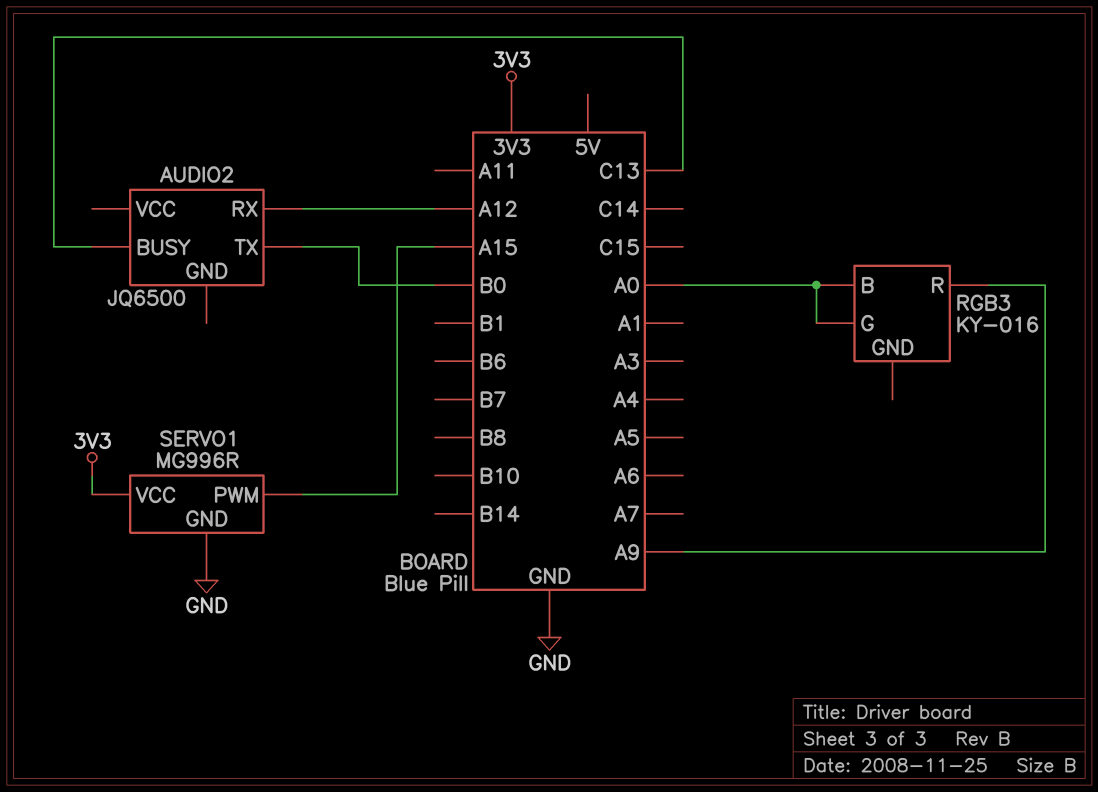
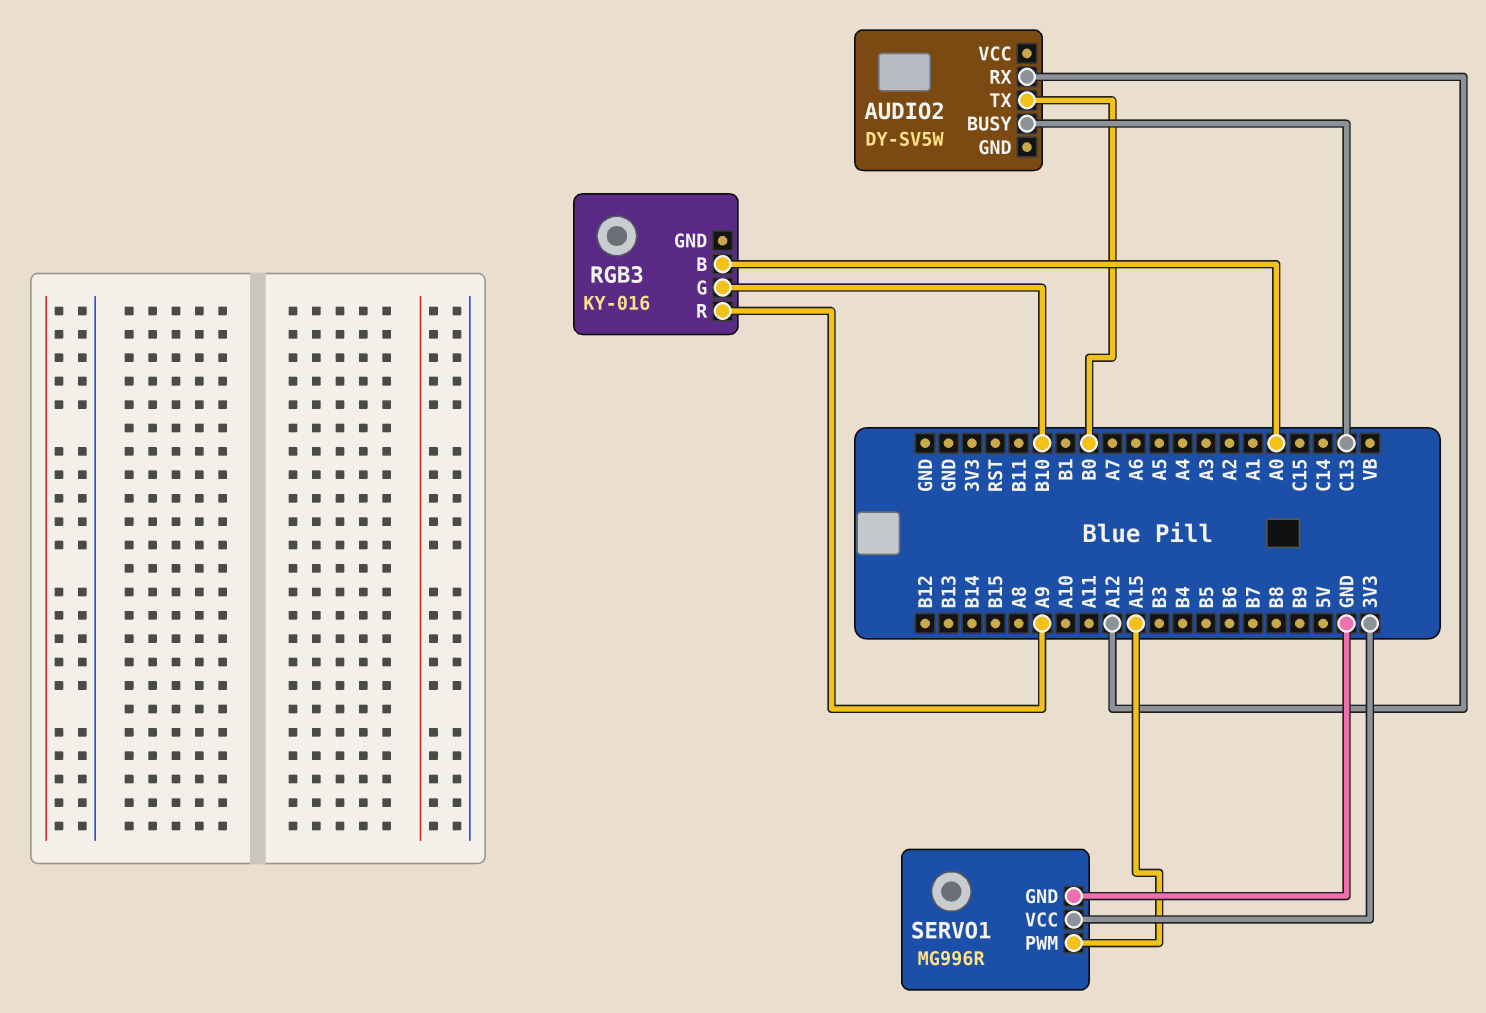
AUDIO2: JQ6500 -> DY-SV5W
RGB3 pin G: A0 -> B10

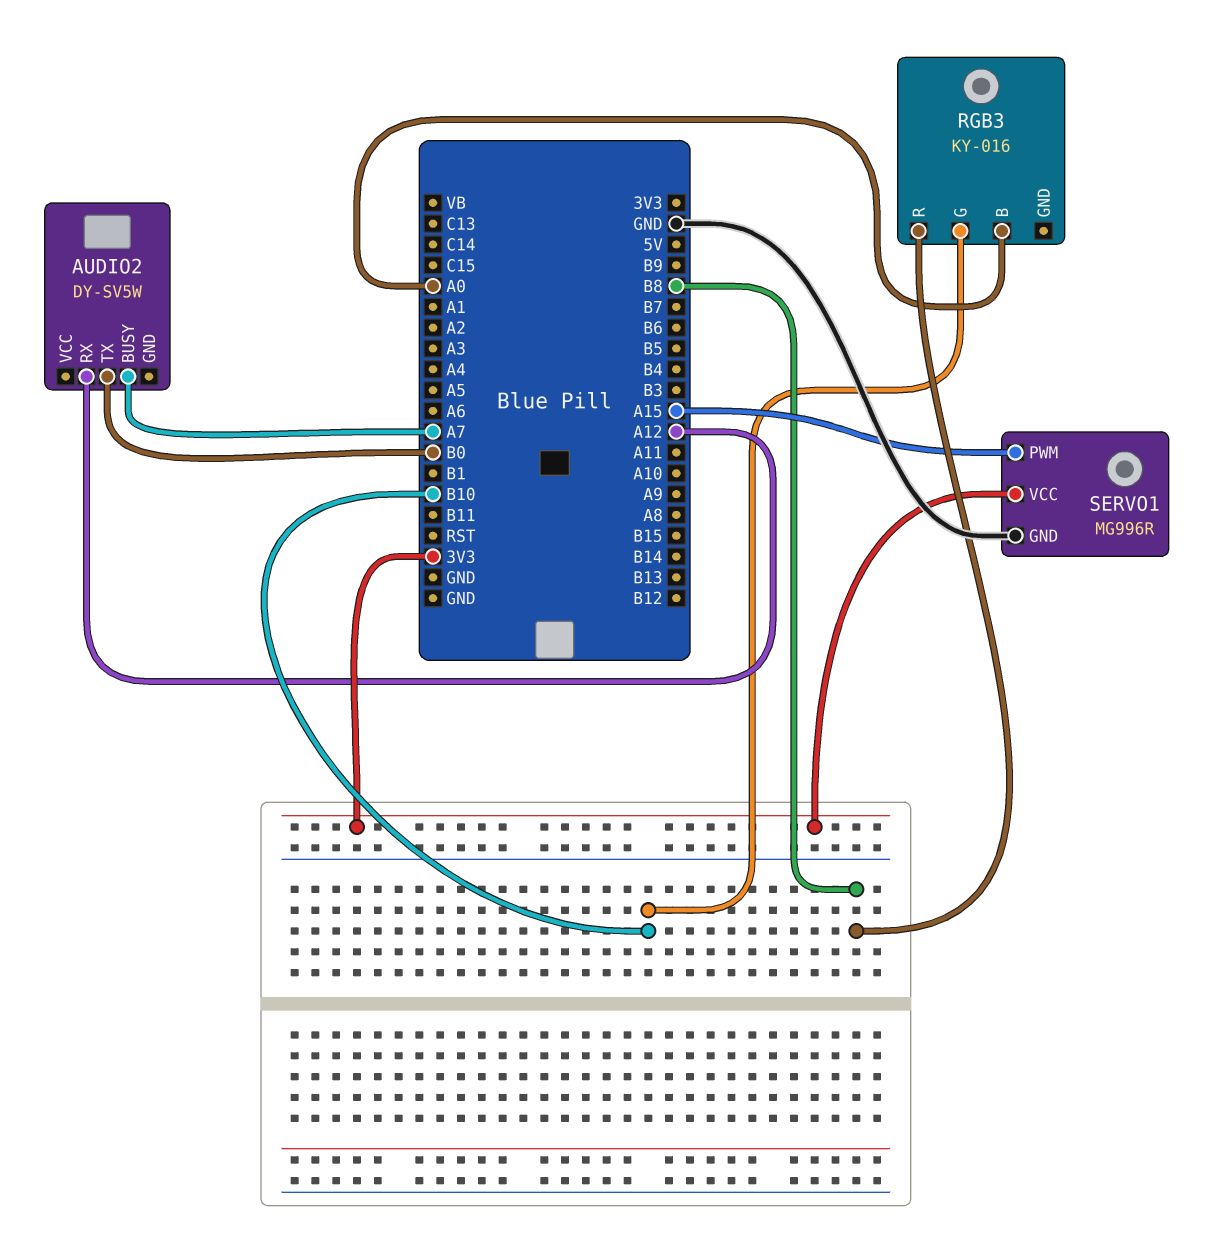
AUDIO2 pin BUSY: C13 -> A7
RGB3 pin R: A9 -> B8

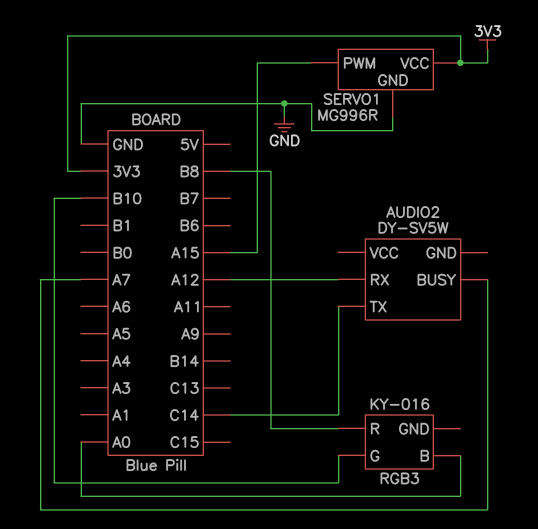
AUDIO2 pin TX: B0 -> C14

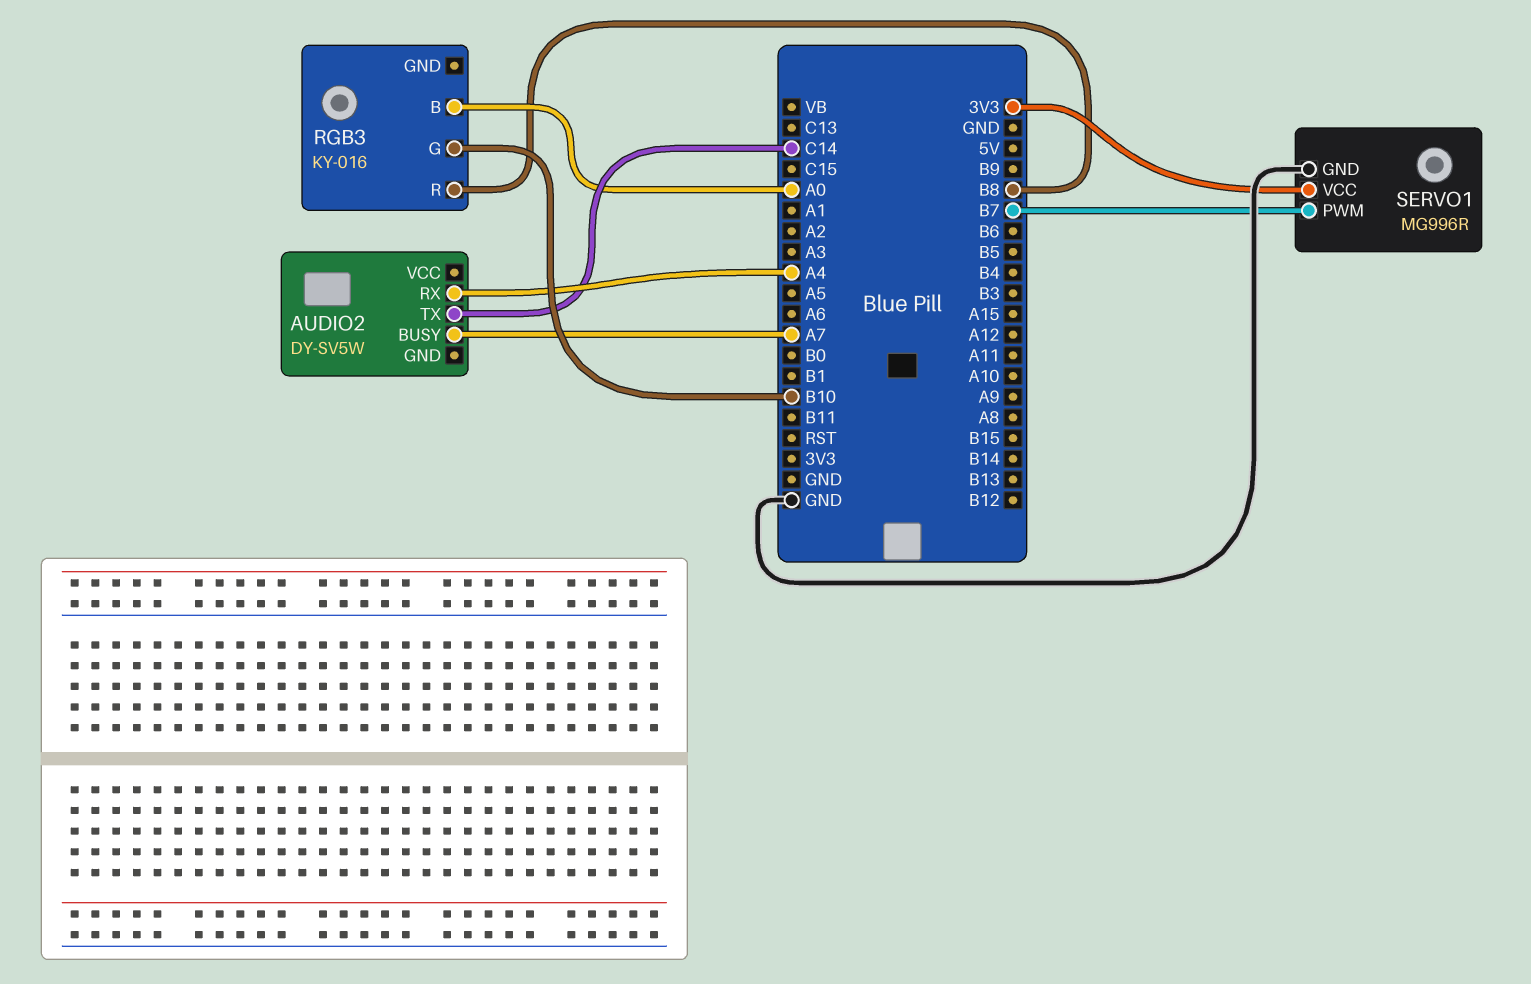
AUDIO2 pin RX: A12 -> A4
SERVO1 pin PWM: A15 -> B7

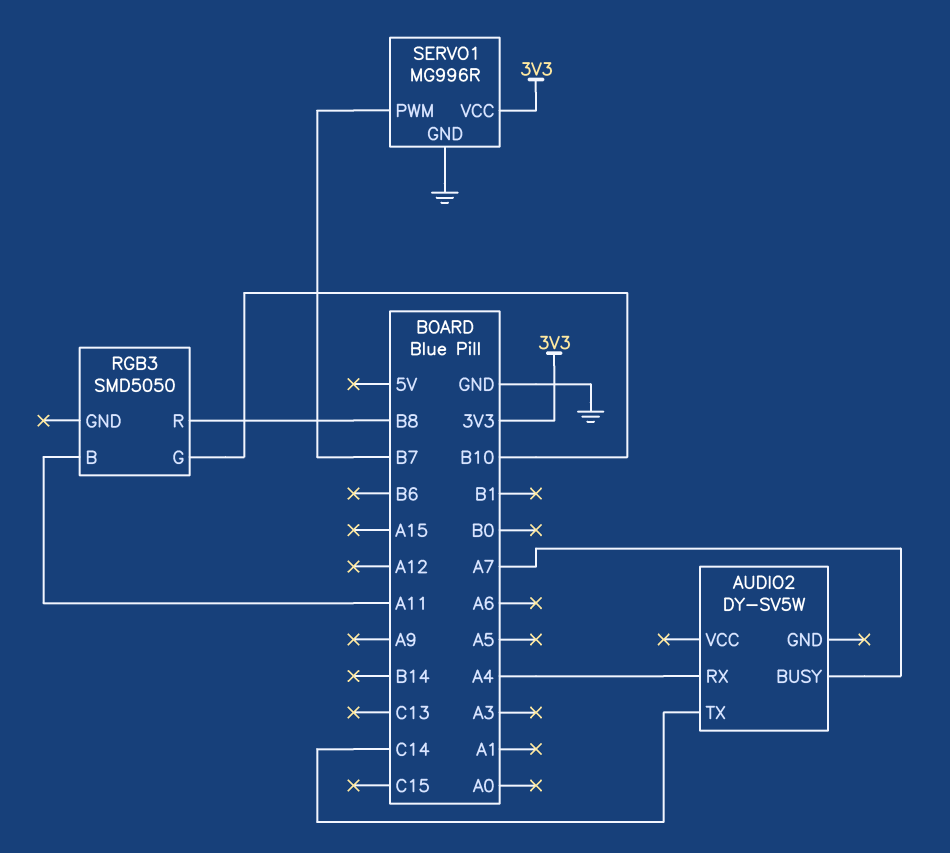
RGB3: KY-016 -> SMD5050
RGB3 pin B: A0 -> A11

